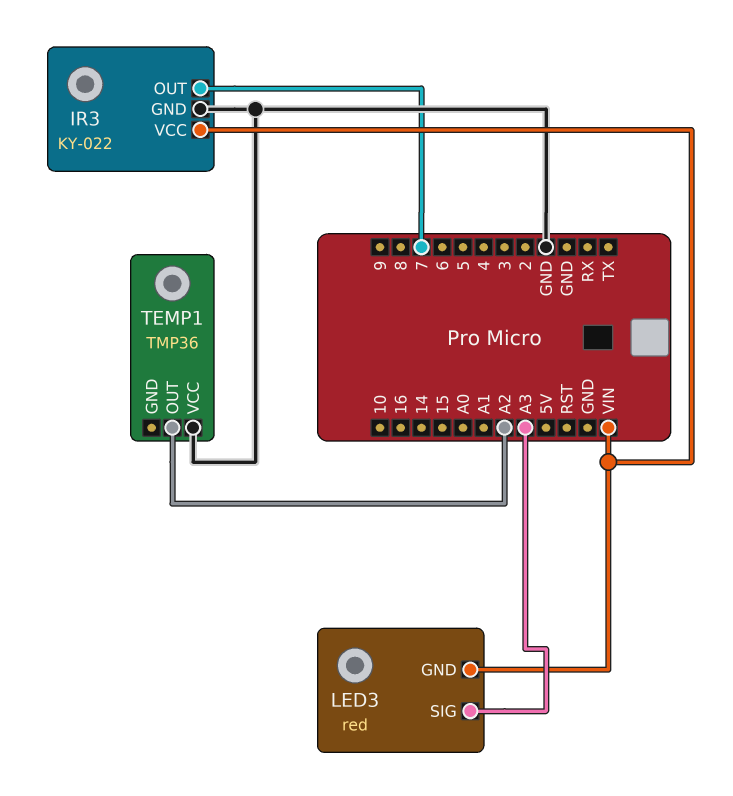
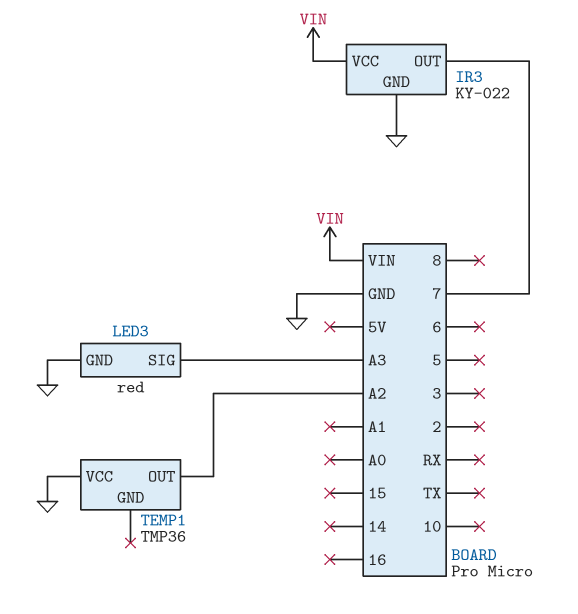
LED3 pin GND: VIN -> GND

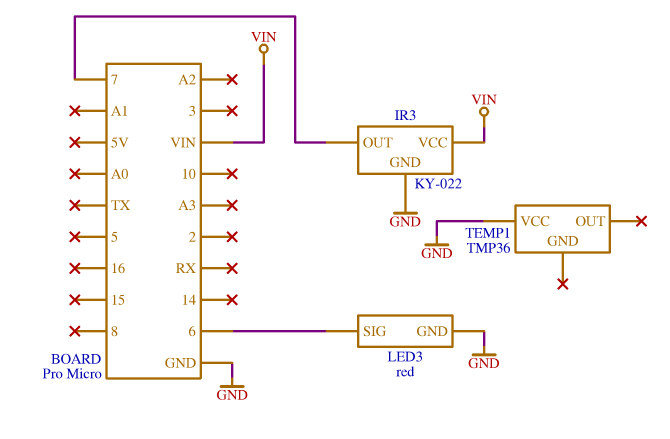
LED3 pin SIG: A3 -> 6
TEMP1 pin OUT: A2 -> none

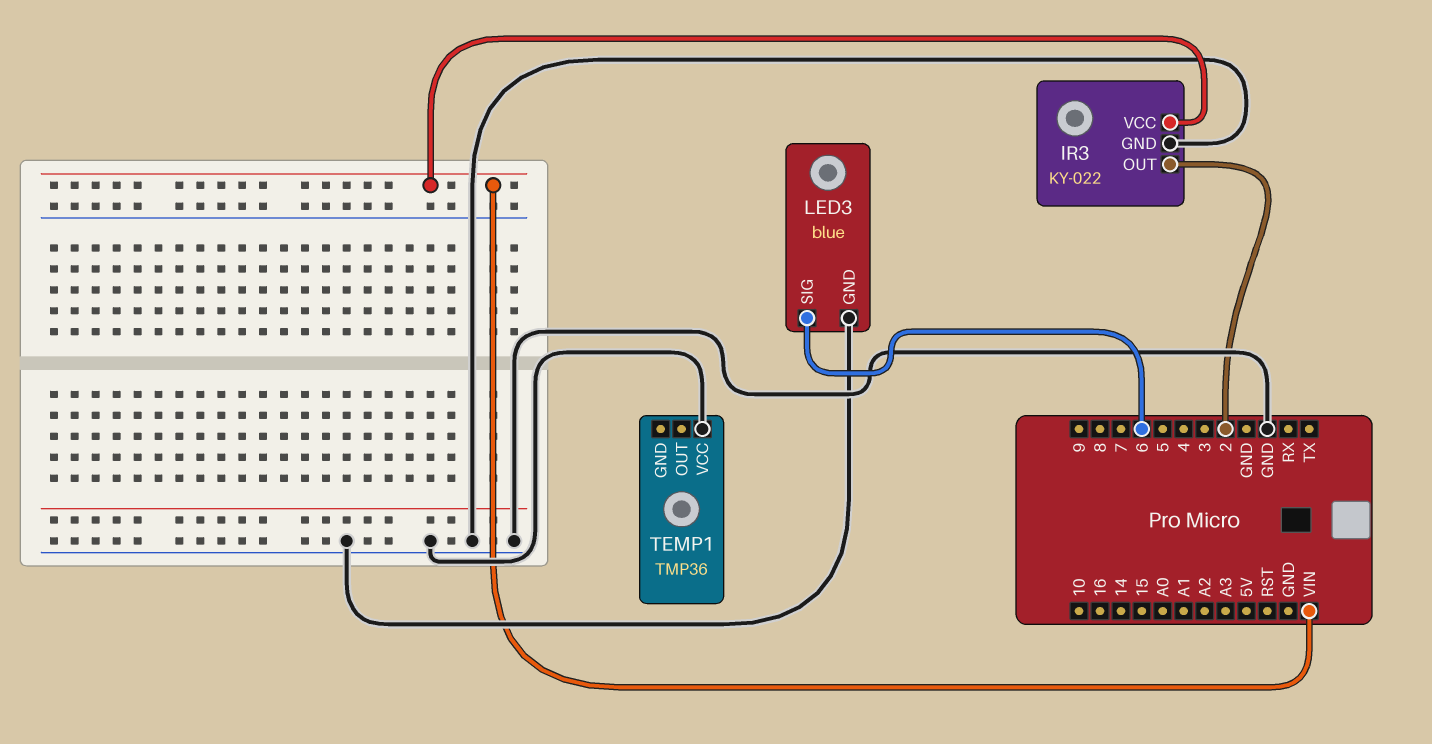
IR3 pin OUT: 7 -> 2
LED3: red -> blue

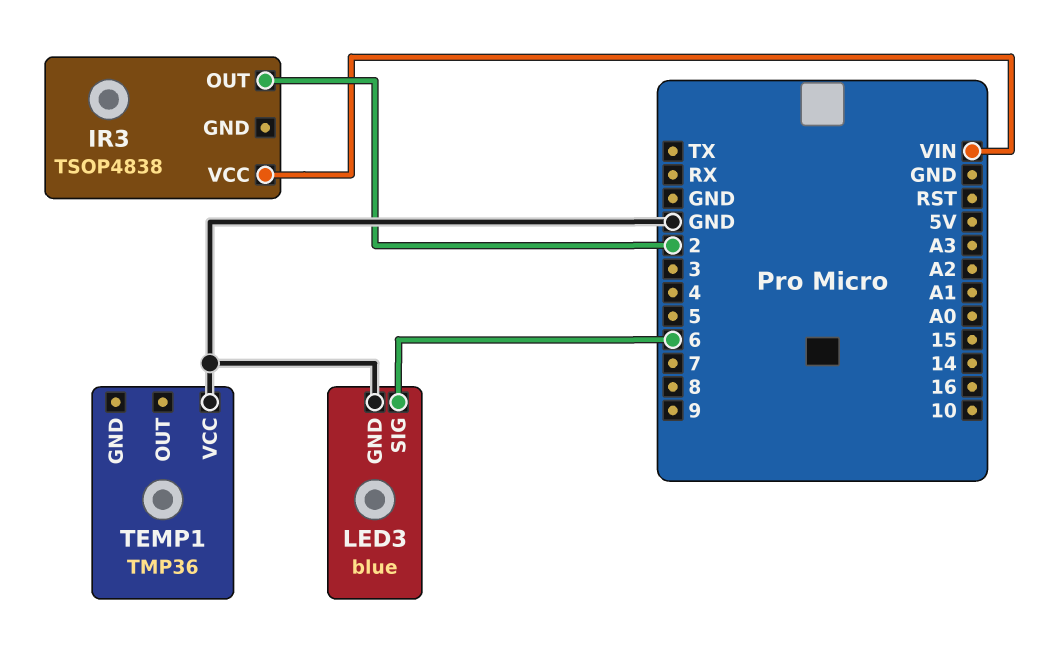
IR3: KY-022 -> TSOP4838
IR3 pin GND: GND -> none

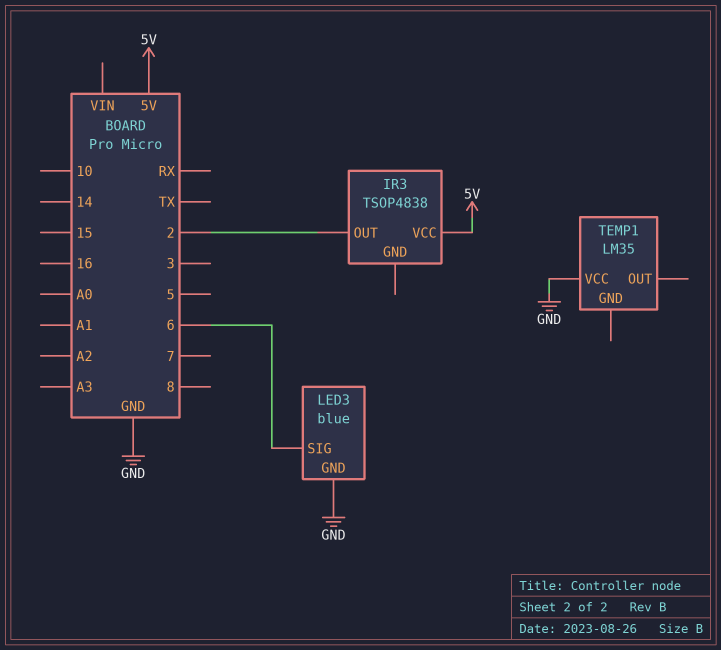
IR3 pin VCC: VIN -> 5V
TEMP1: TMP36 -> LM35

